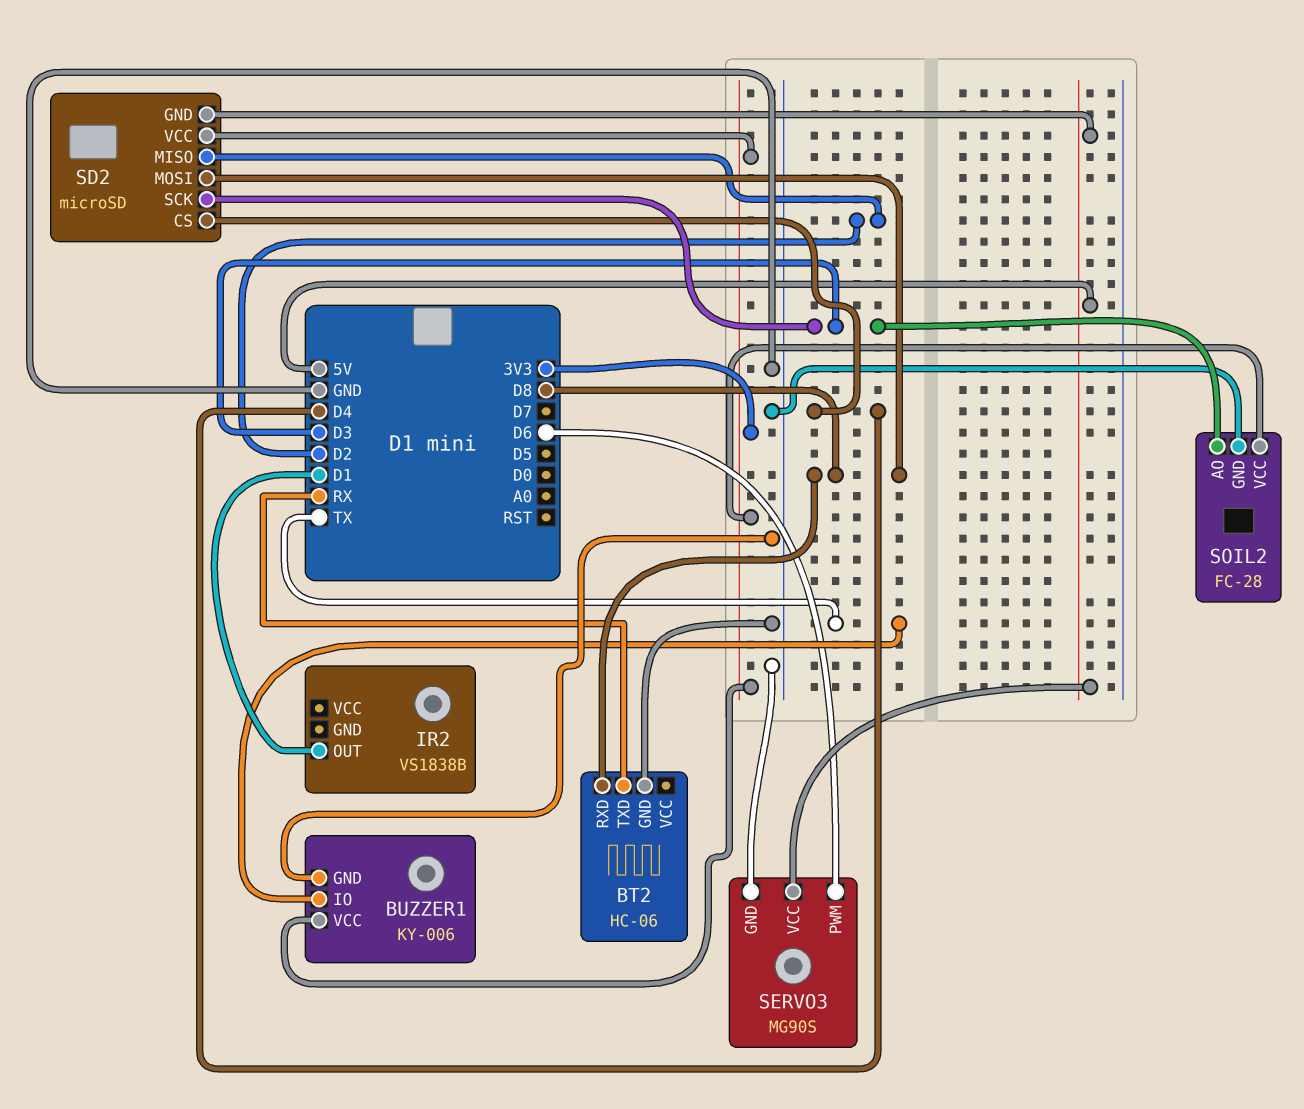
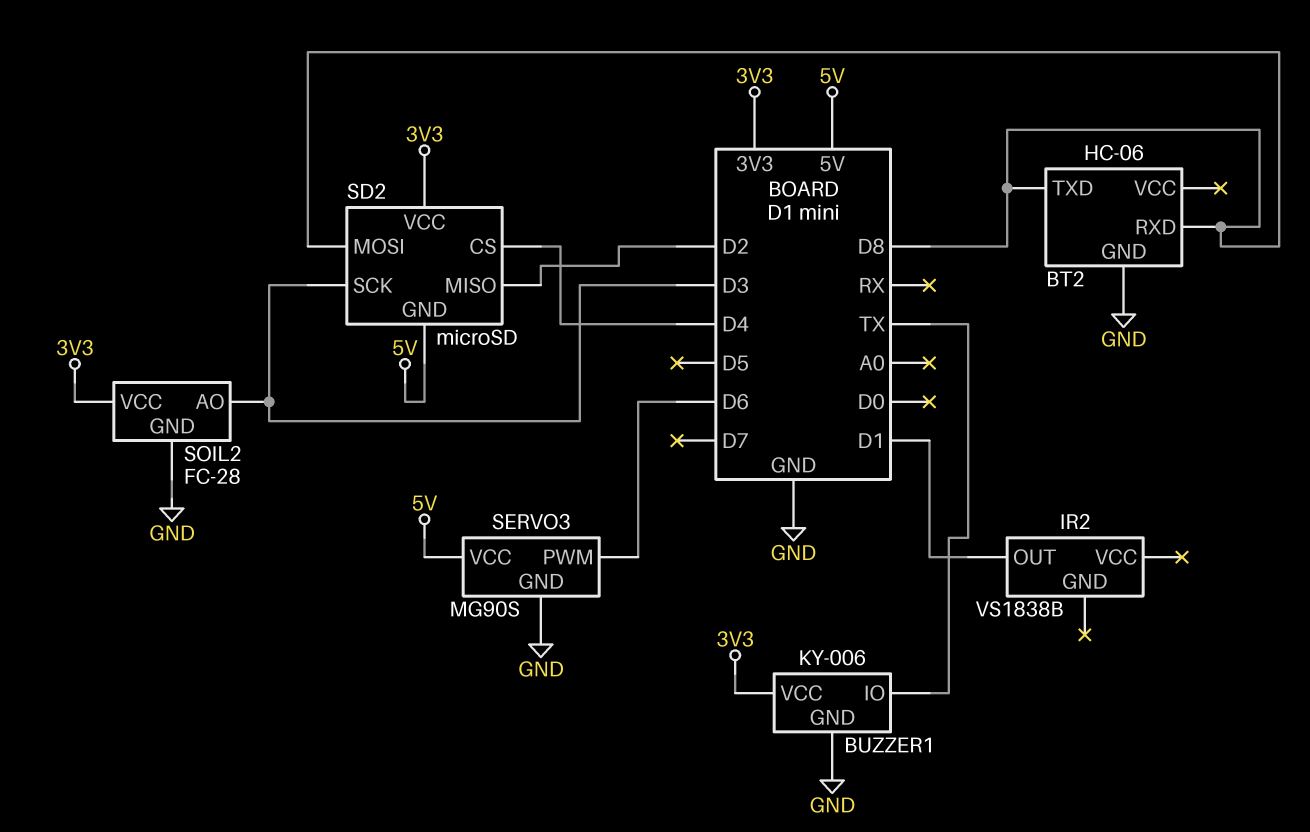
BT2 pin TXD: RX -> D8

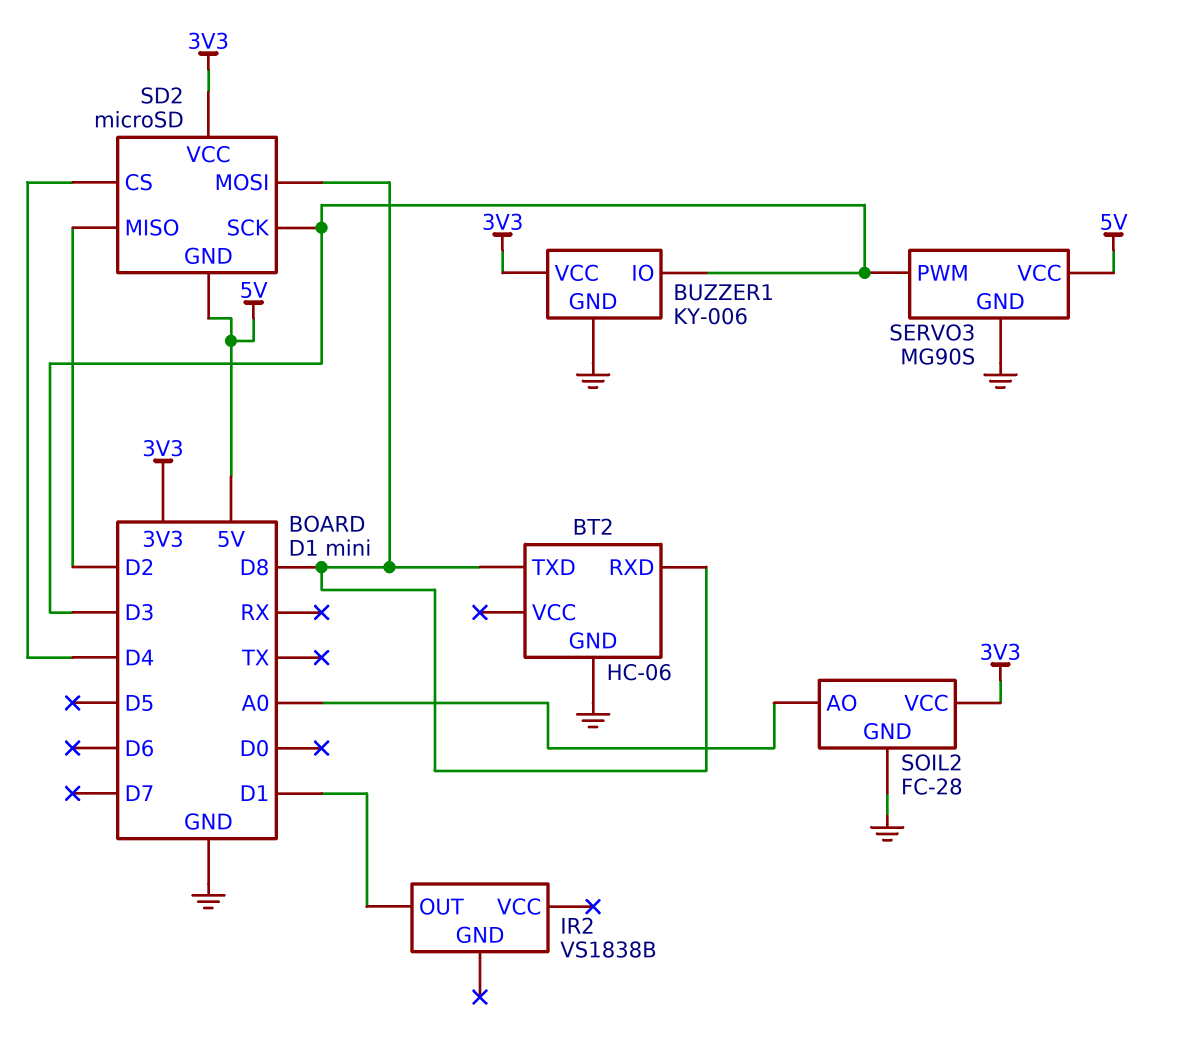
BUZZER1 pin IO: TX -> D3
SERVO3 pin PWM: D6 -> D3
SOIL2 pin AO: D3 -> A0

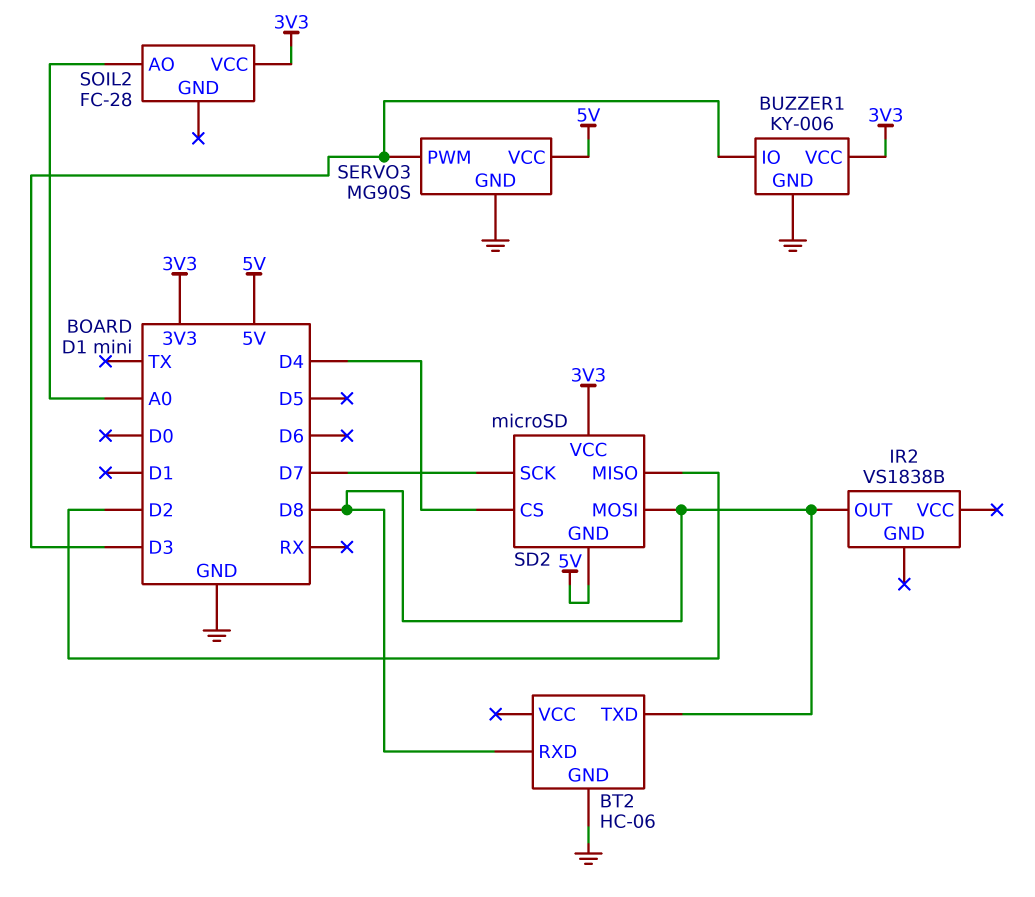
IR2 pin OUT: D1 -> D8
SD2 pin SCK: D3 -> D7
SOIL2 pin GND: GND -> none

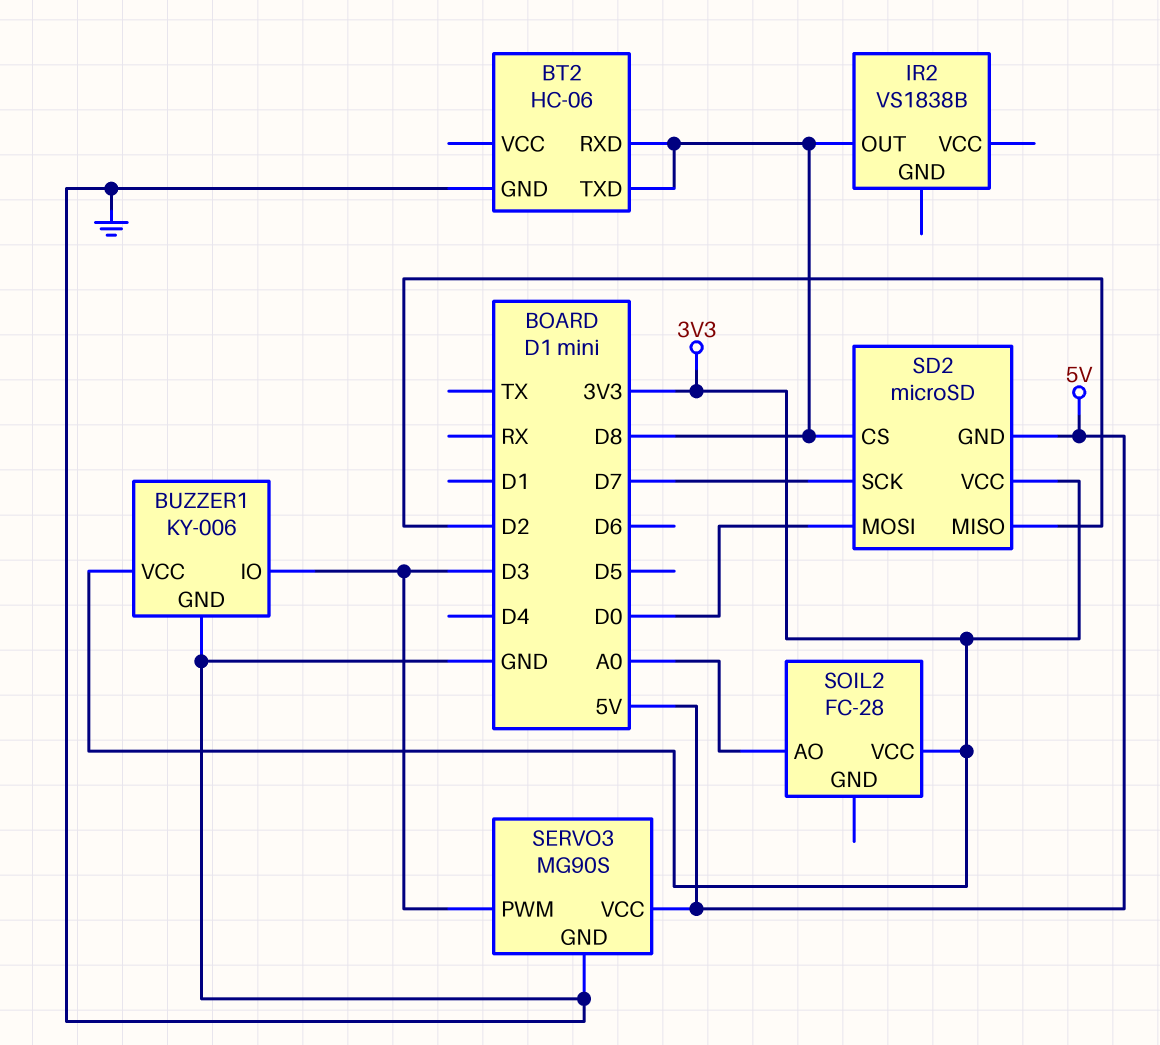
SD2 pin CS: D4 -> D8
SD2 pin MOSI: D8 -> D0

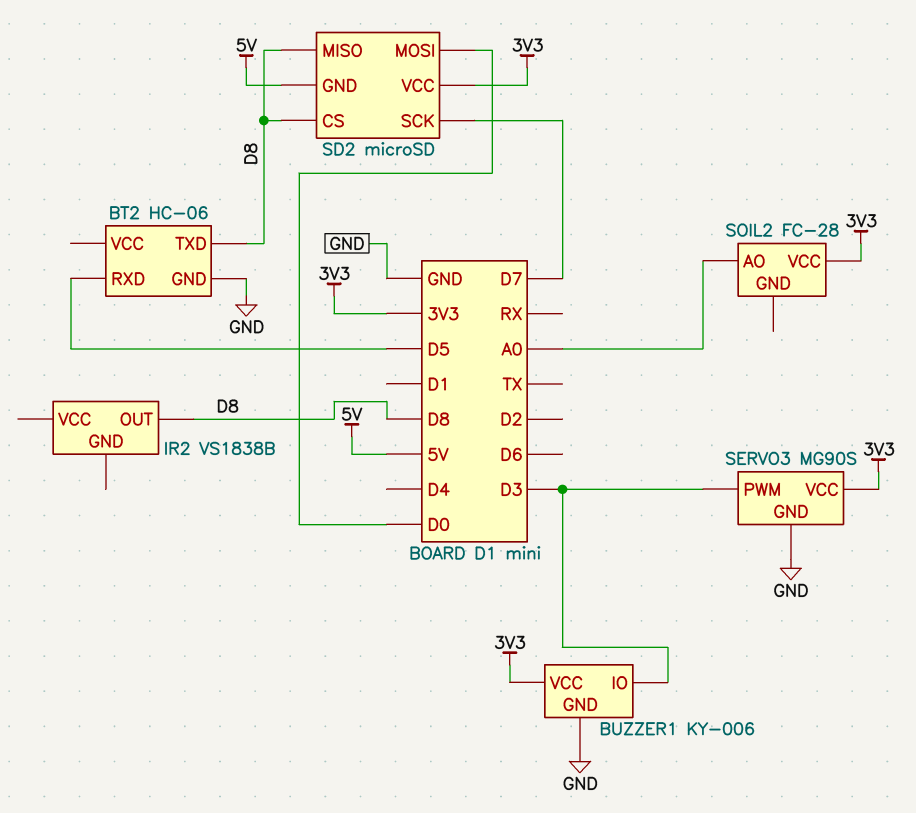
BT2 pin RXD: D8 -> D5
SD2 pin MISO: D2 -> D8
SERVO3 pin VCC: 5V -> 3V3

